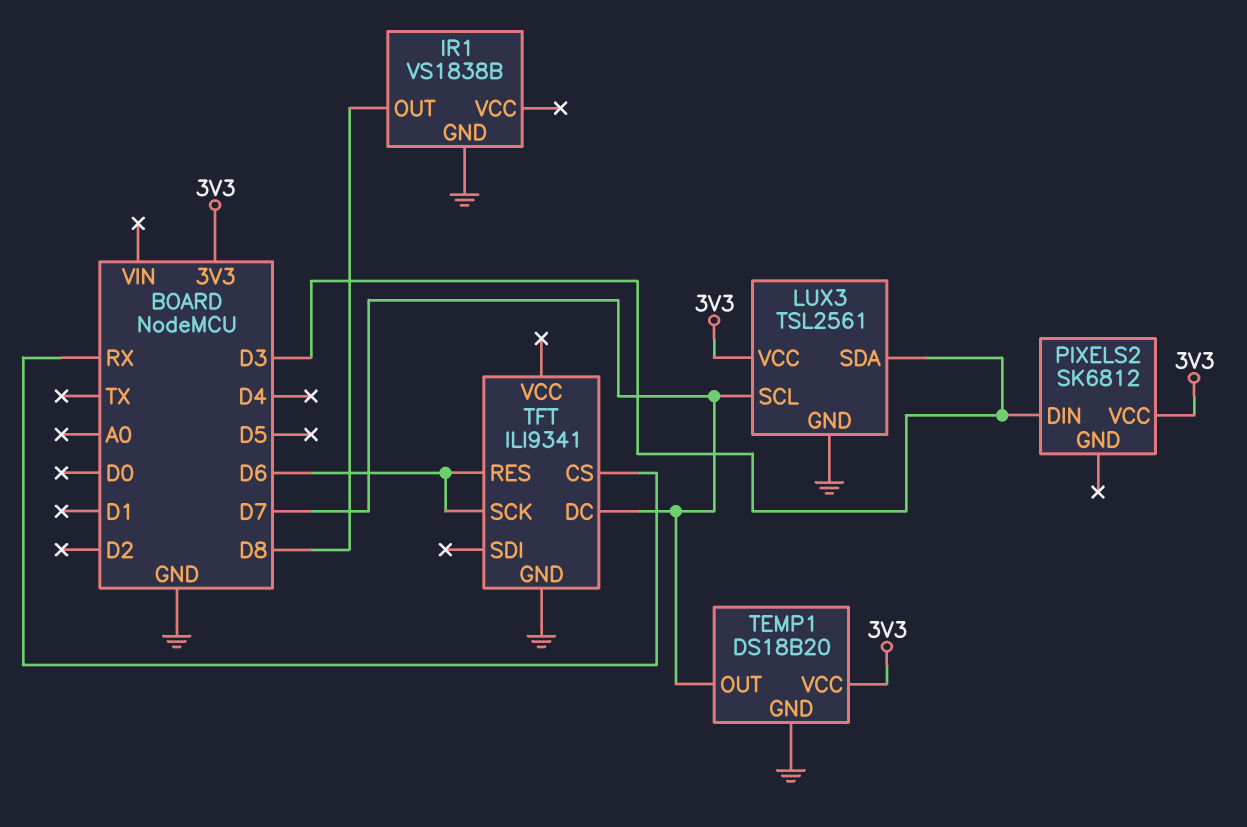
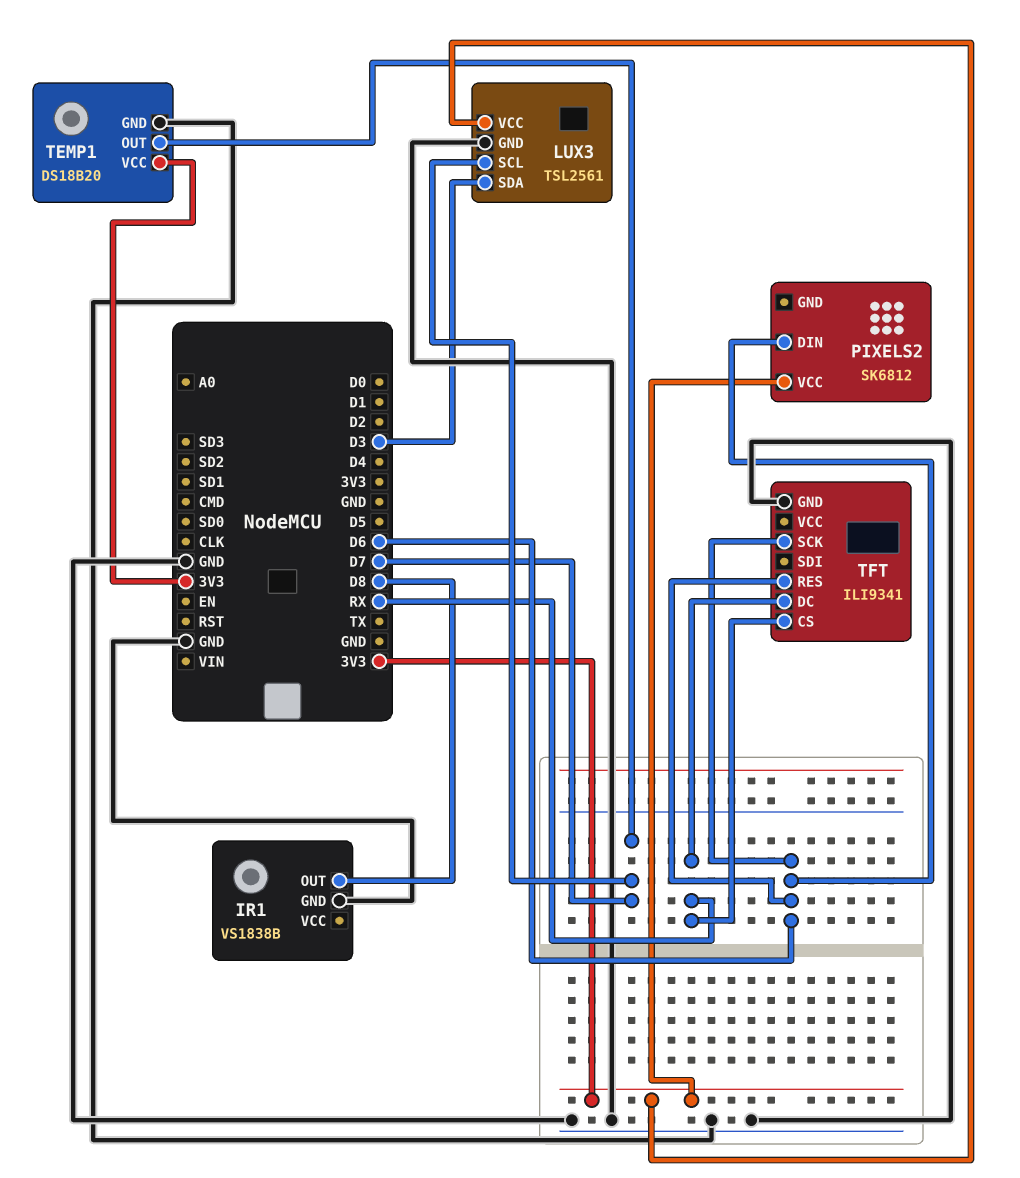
PIXELS2 pin DIN: D3 -> D6
TFT pin DC: D7 -> RX

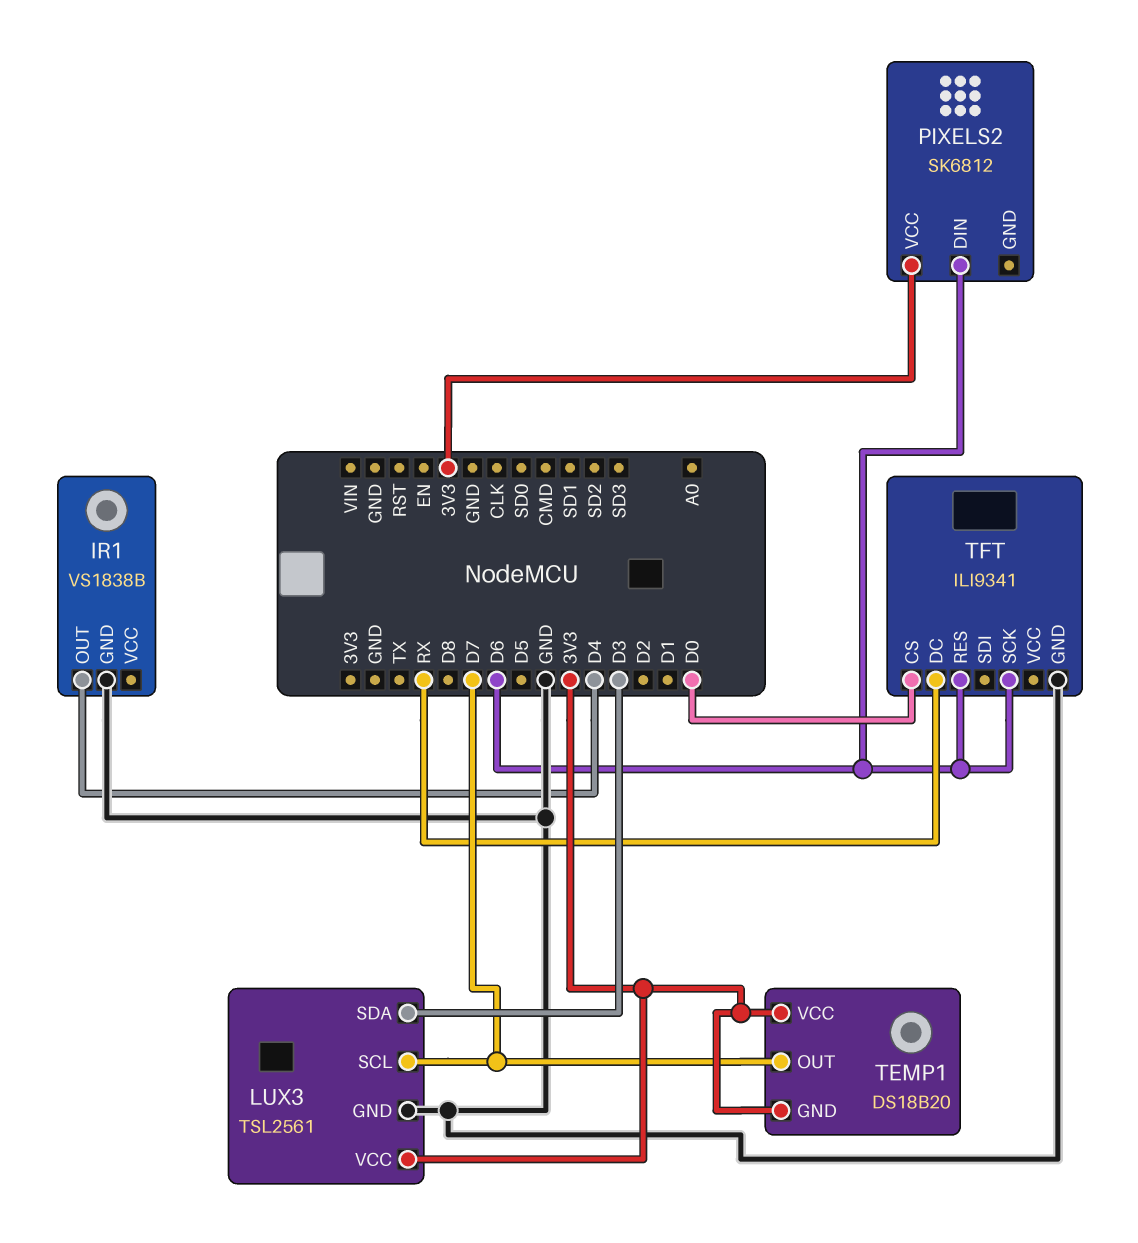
IR1 pin OUT: D8 -> D4
TEMP1 pin GND: GND -> 3V3
TFT pin CS: RX -> D0

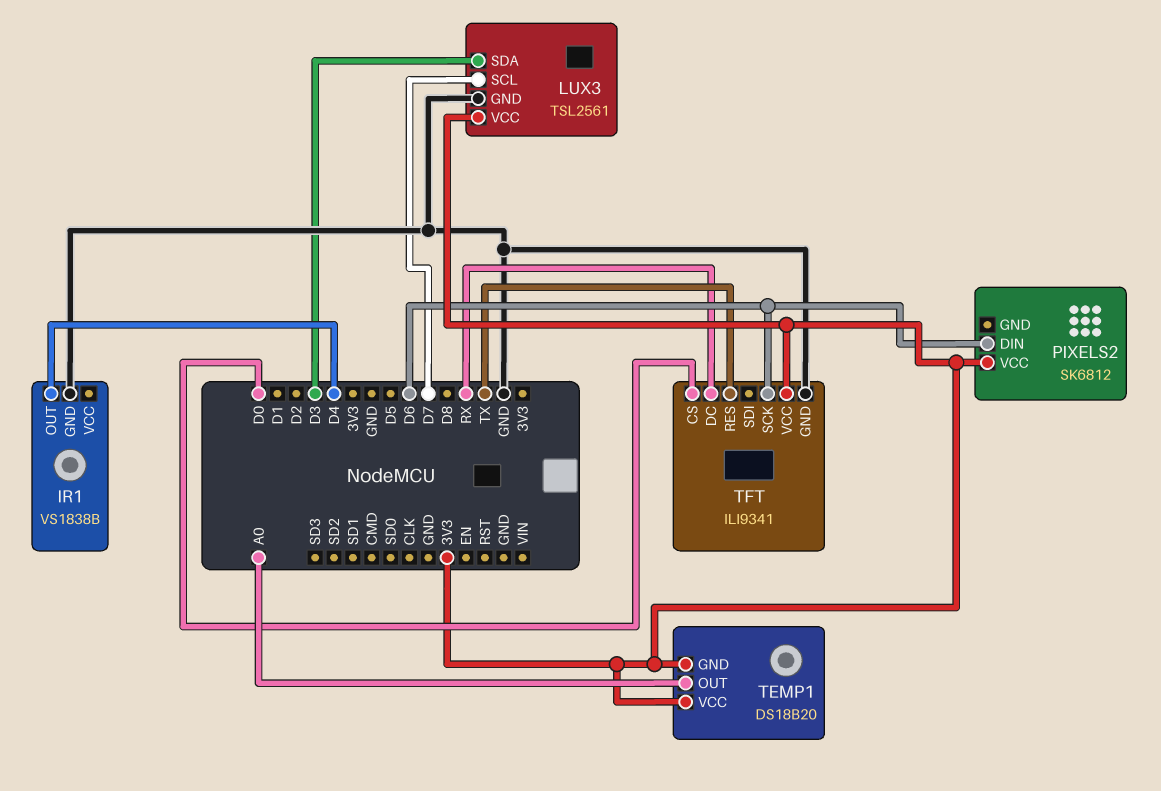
TEMP1 pin OUT: D7 -> A0
TFT pin RES: D6 -> TX
TFT pin VCC: none -> 3V3

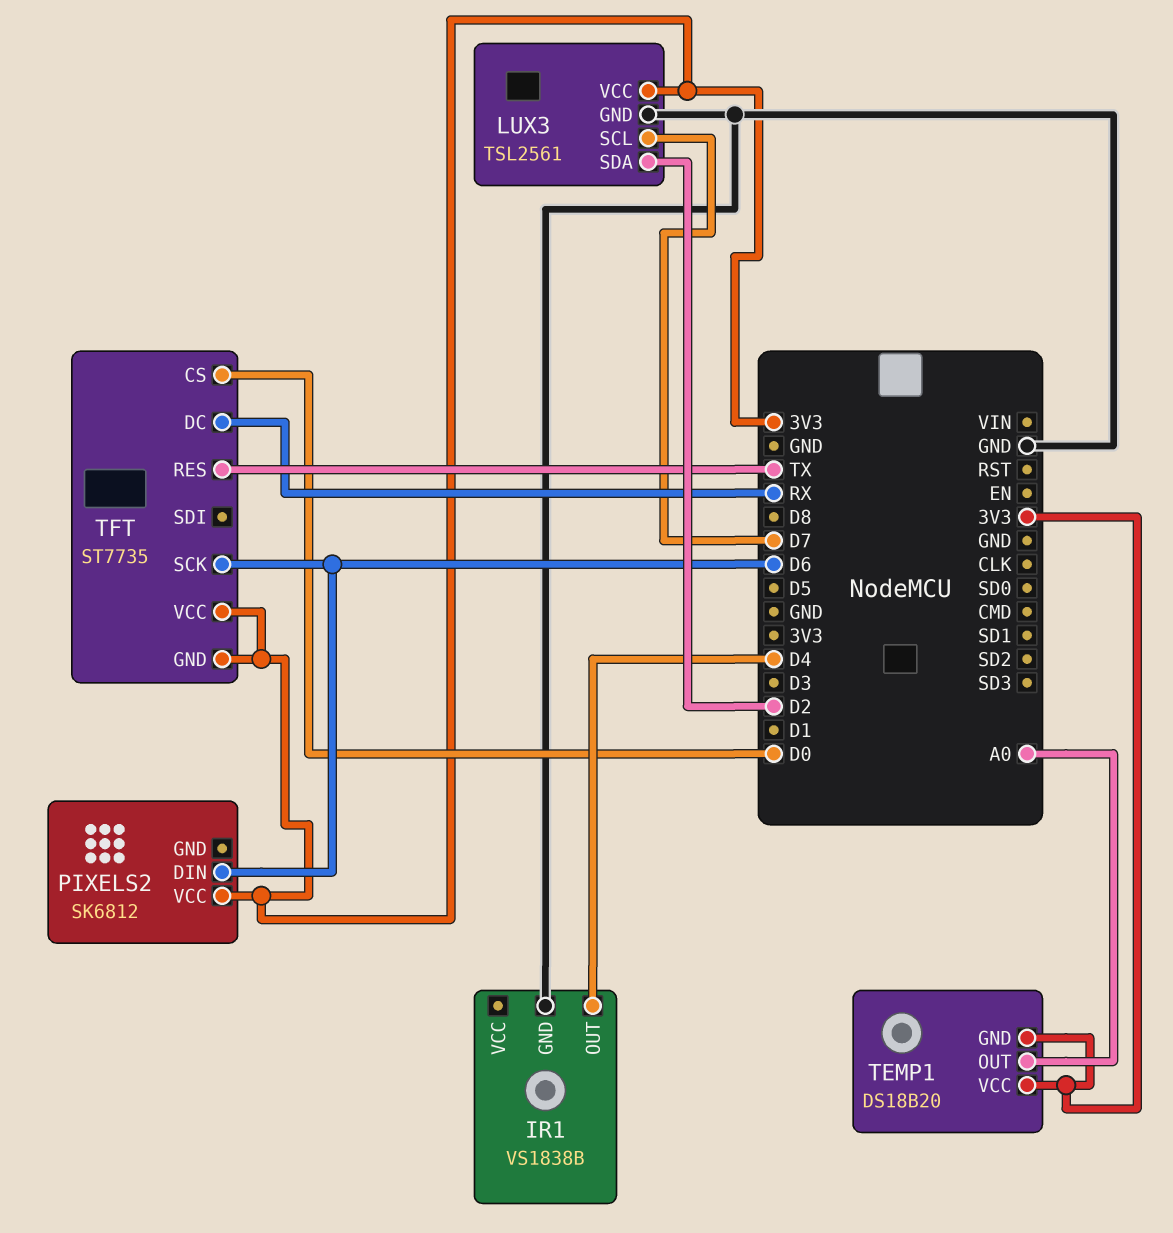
LUX3 pin SDA: D3 -> D2
TFT: ILI9341 -> ST7735
TFT pin GND: GND -> 3V3

